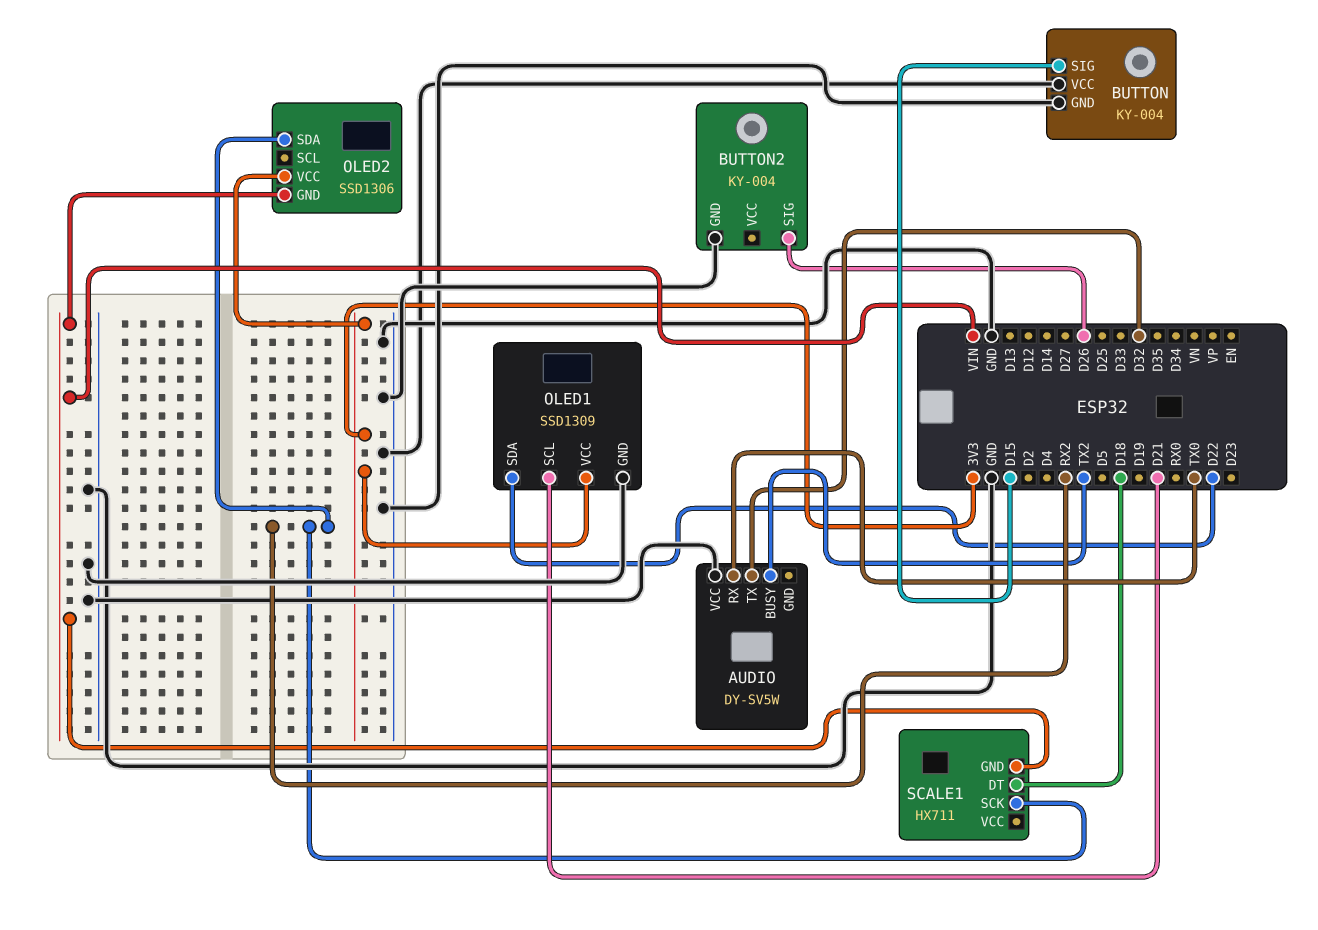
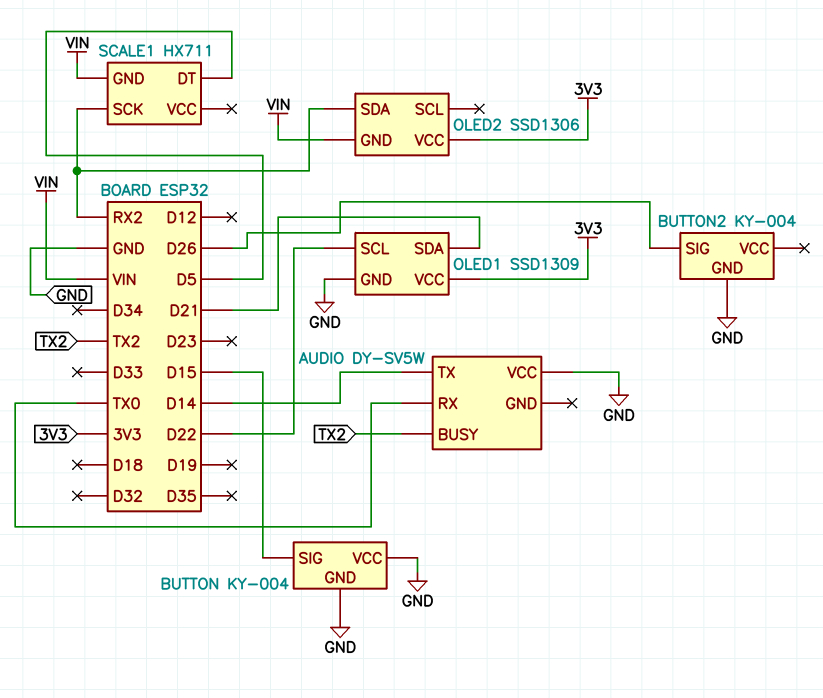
AUDIO pin TX: D32 -> D14
OLED1 pin SCL: D21 -> D22
OLED1 pin SDA: D22 -> D21
SCALE1 pin DT: D18 -> D5

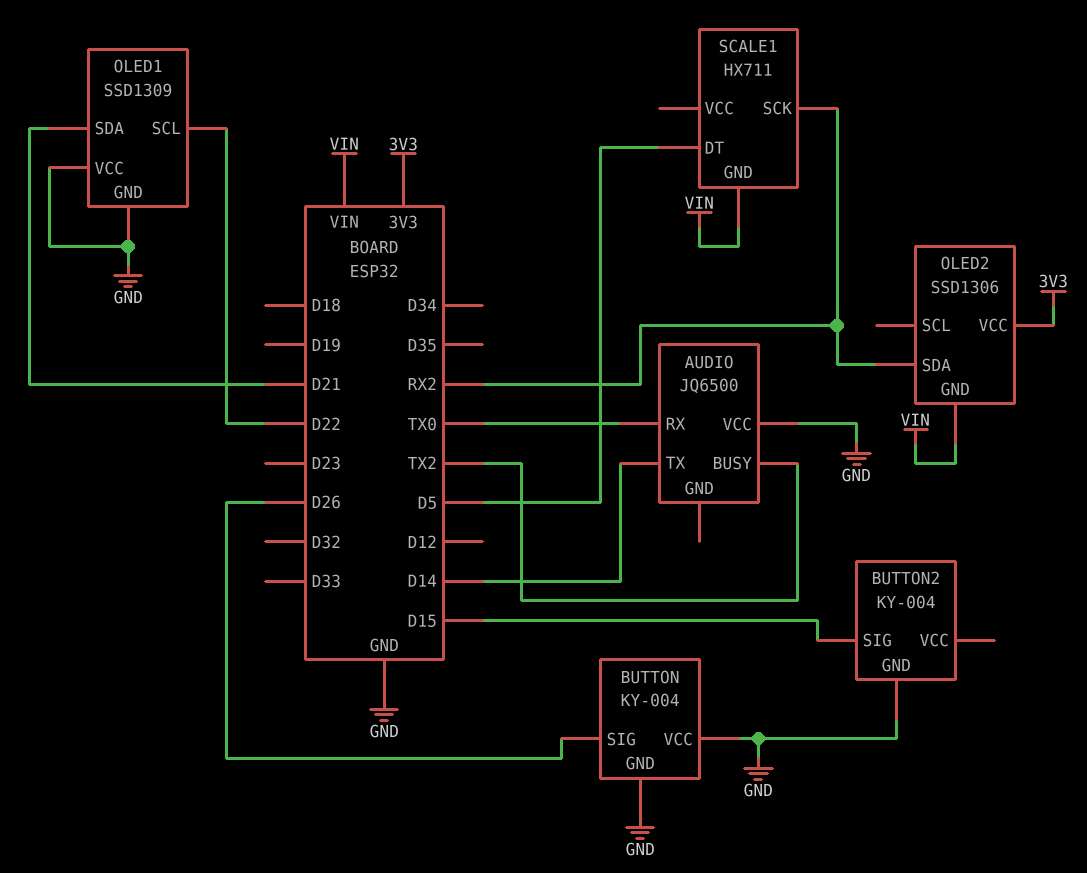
AUDIO: DY-SV5W -> JQ6500
BUTTON pin SIG: D15 -> D26
BUTTON2 pin SIG: D26 -> D15
OLED1 pin VCC: 3V3 -> GND

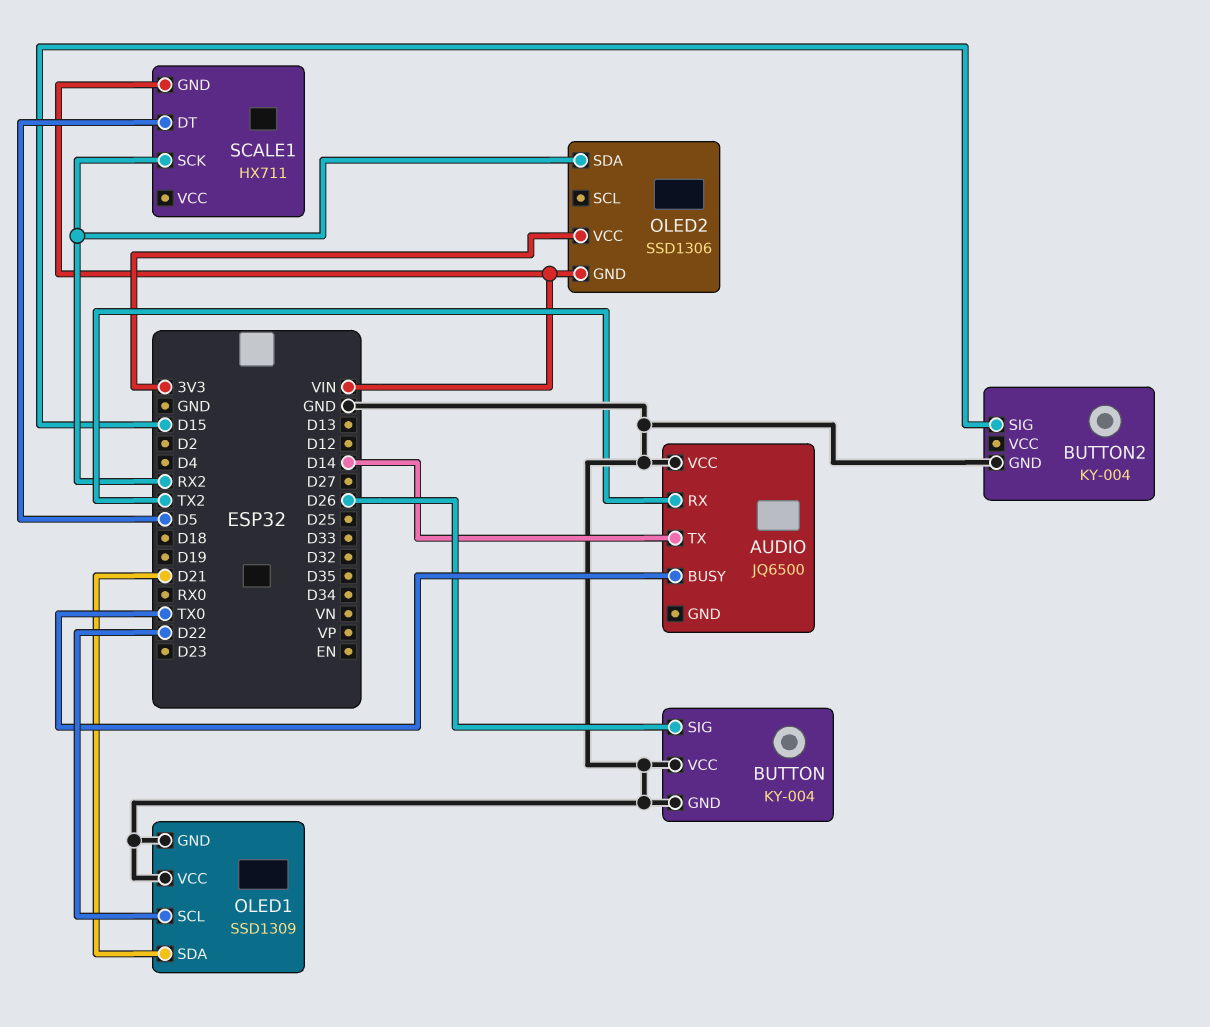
AUDIO pin BUSY: TX2 -> TX0
AUDIO pin RX: TX0 -> TX2

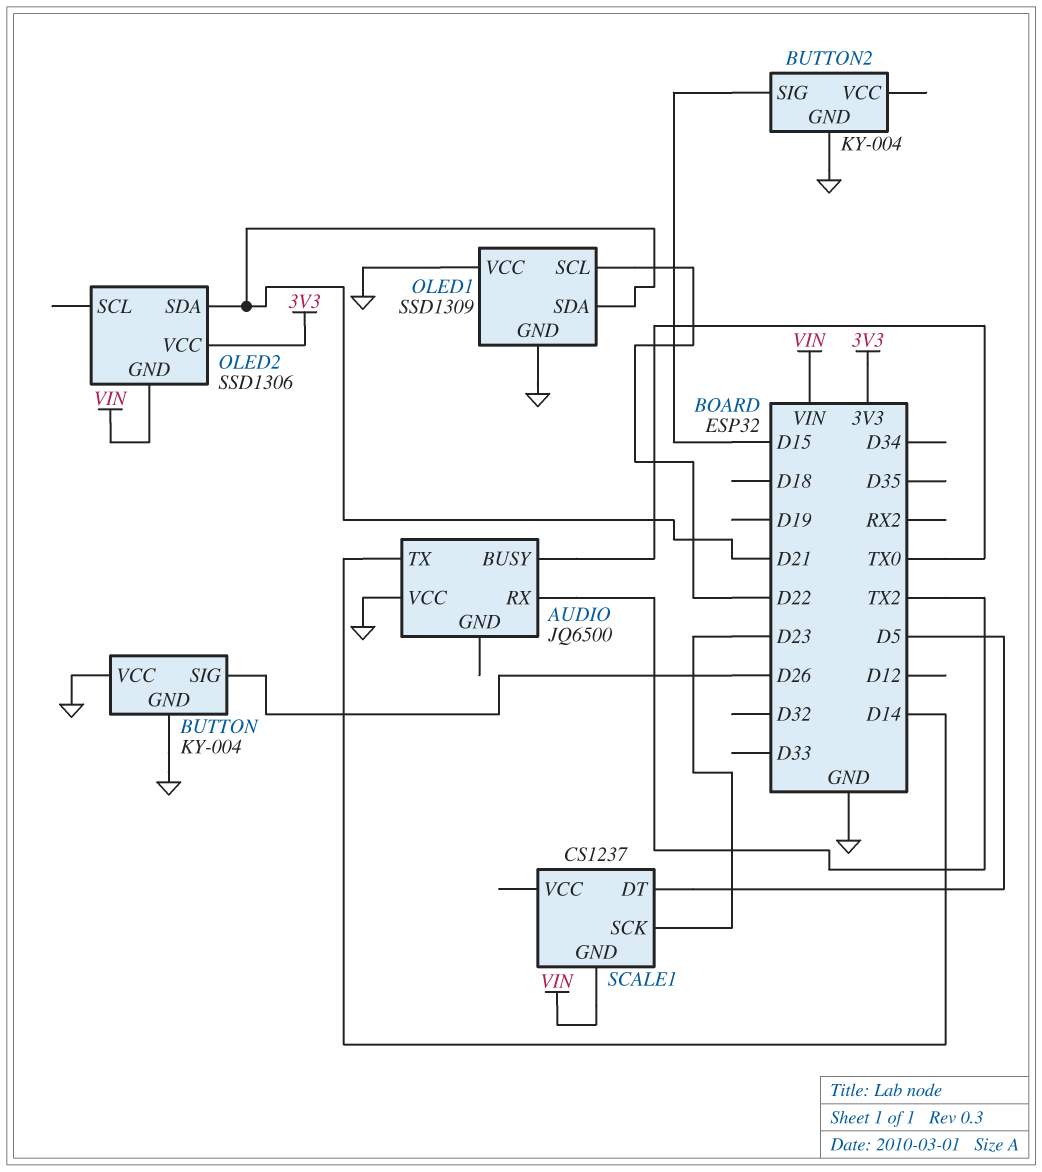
OLED2 pin SDA: RX2 -> D21
SCALE1: HX711 -> CS1237
SCALE1 pin SCK: RX2 -> D23

